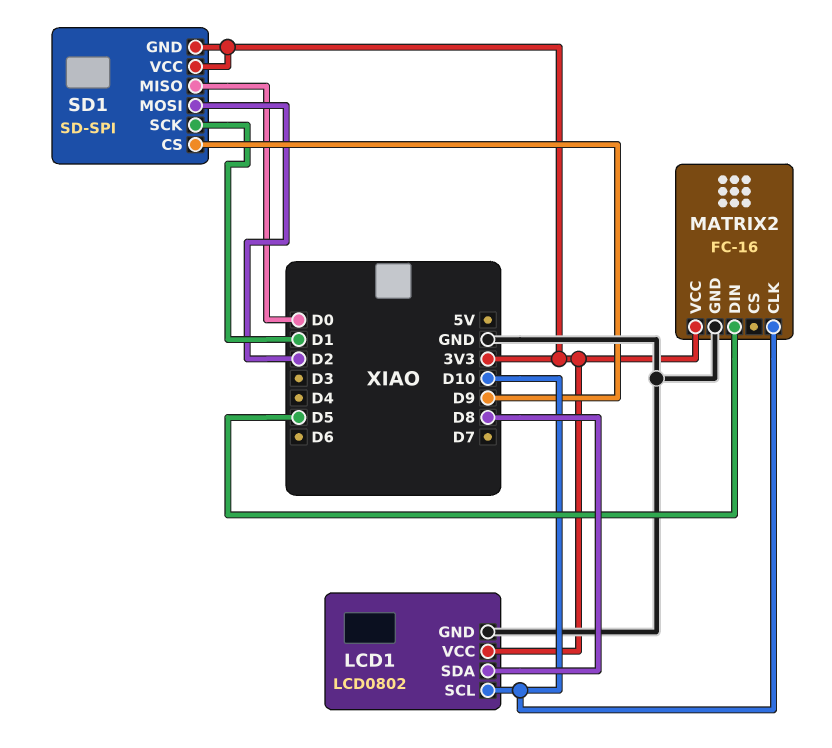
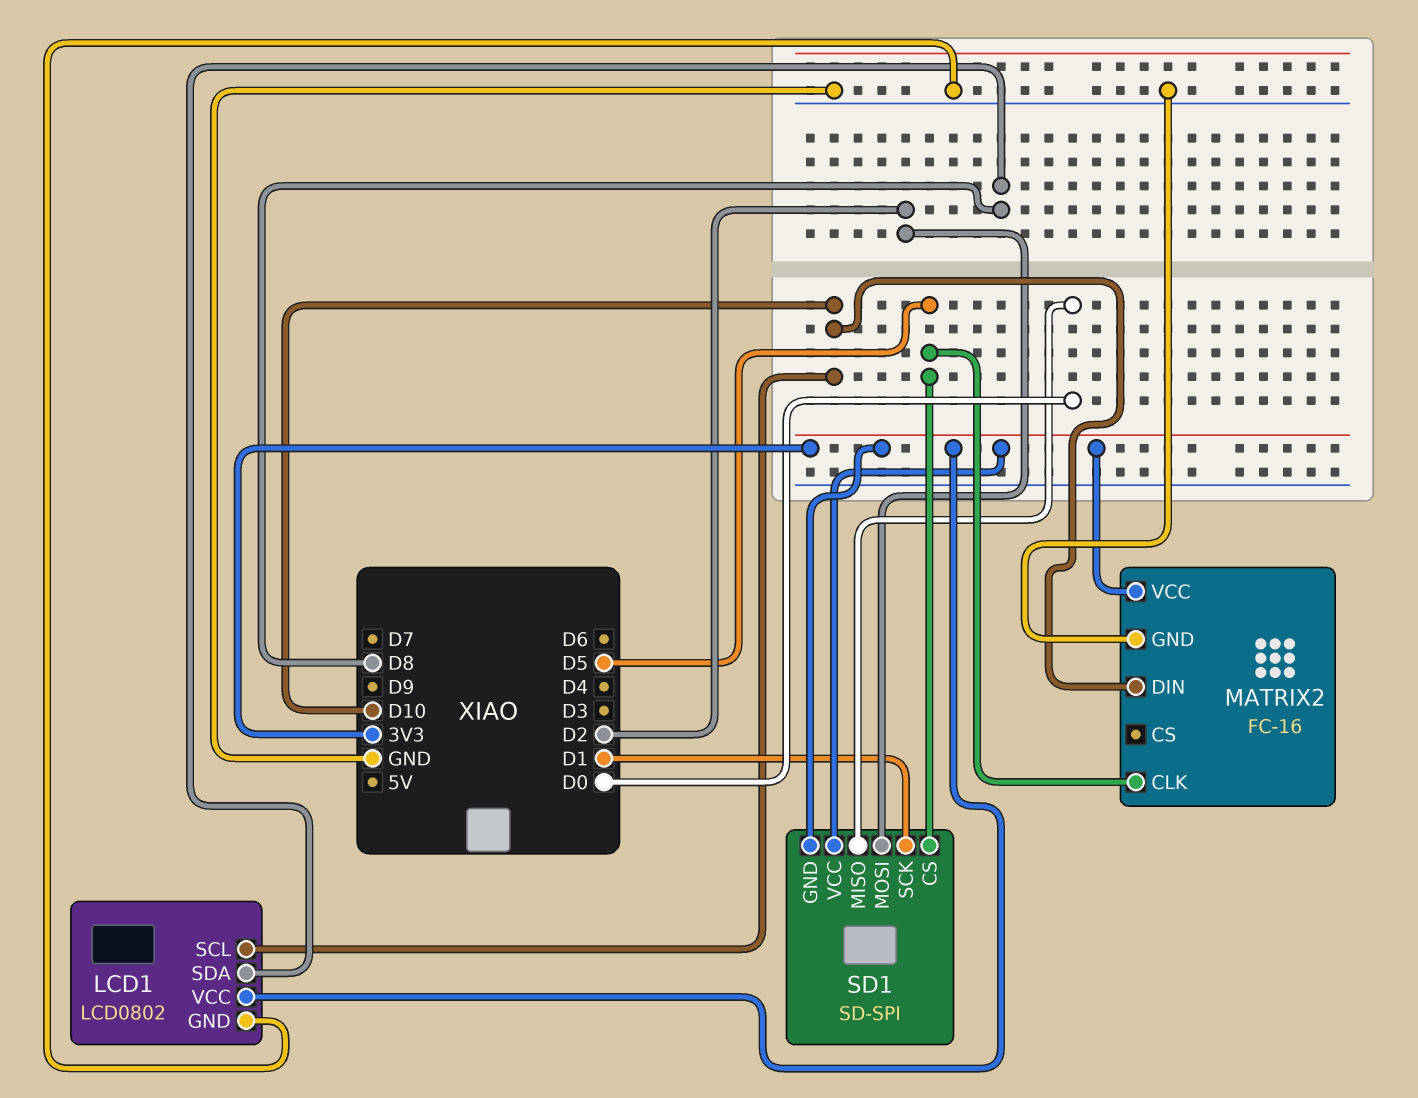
MATRIX2 pin CLK: D10 -> D5
MATRIX2 pin DIN: D5 -> D10
SD1 pin CS: D9 -> D5

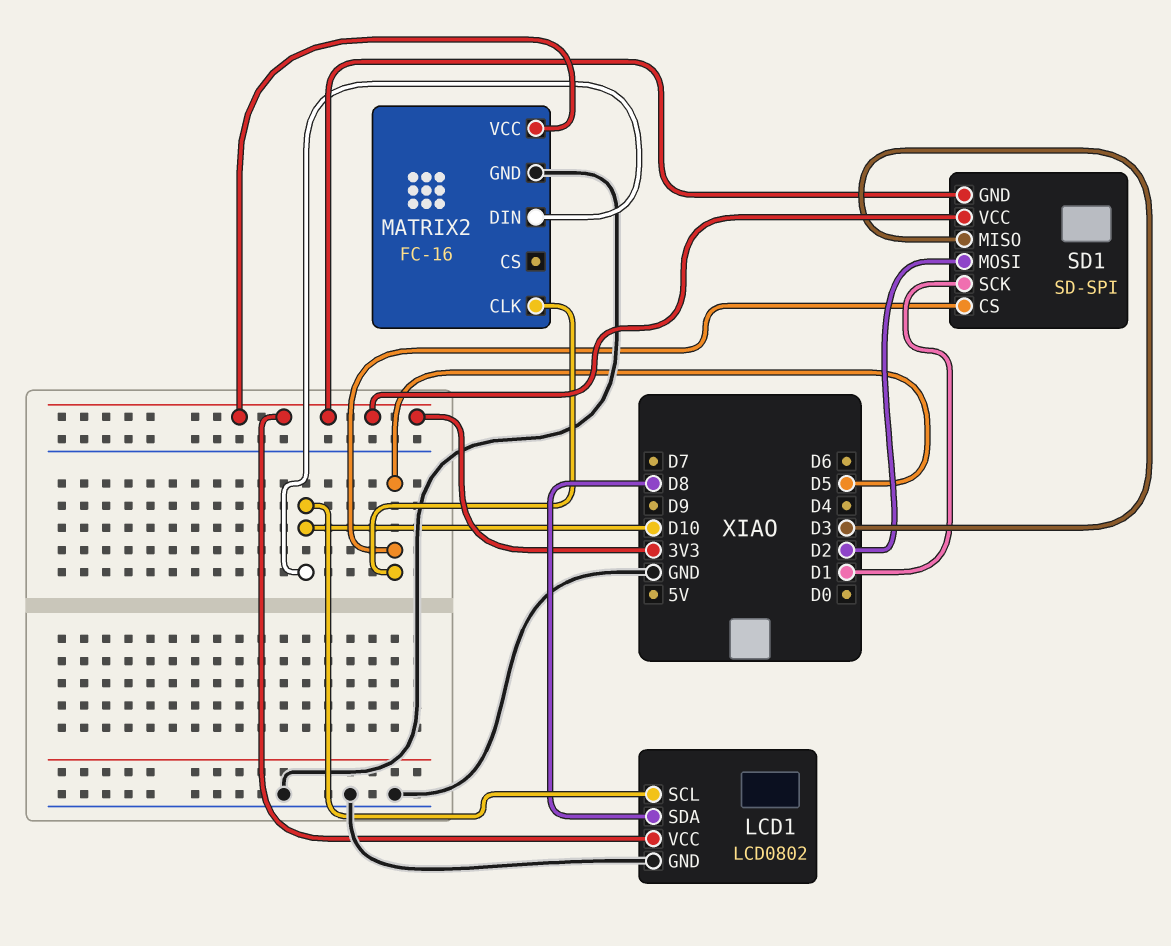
SD1 pin MISO: D0 -> D3

